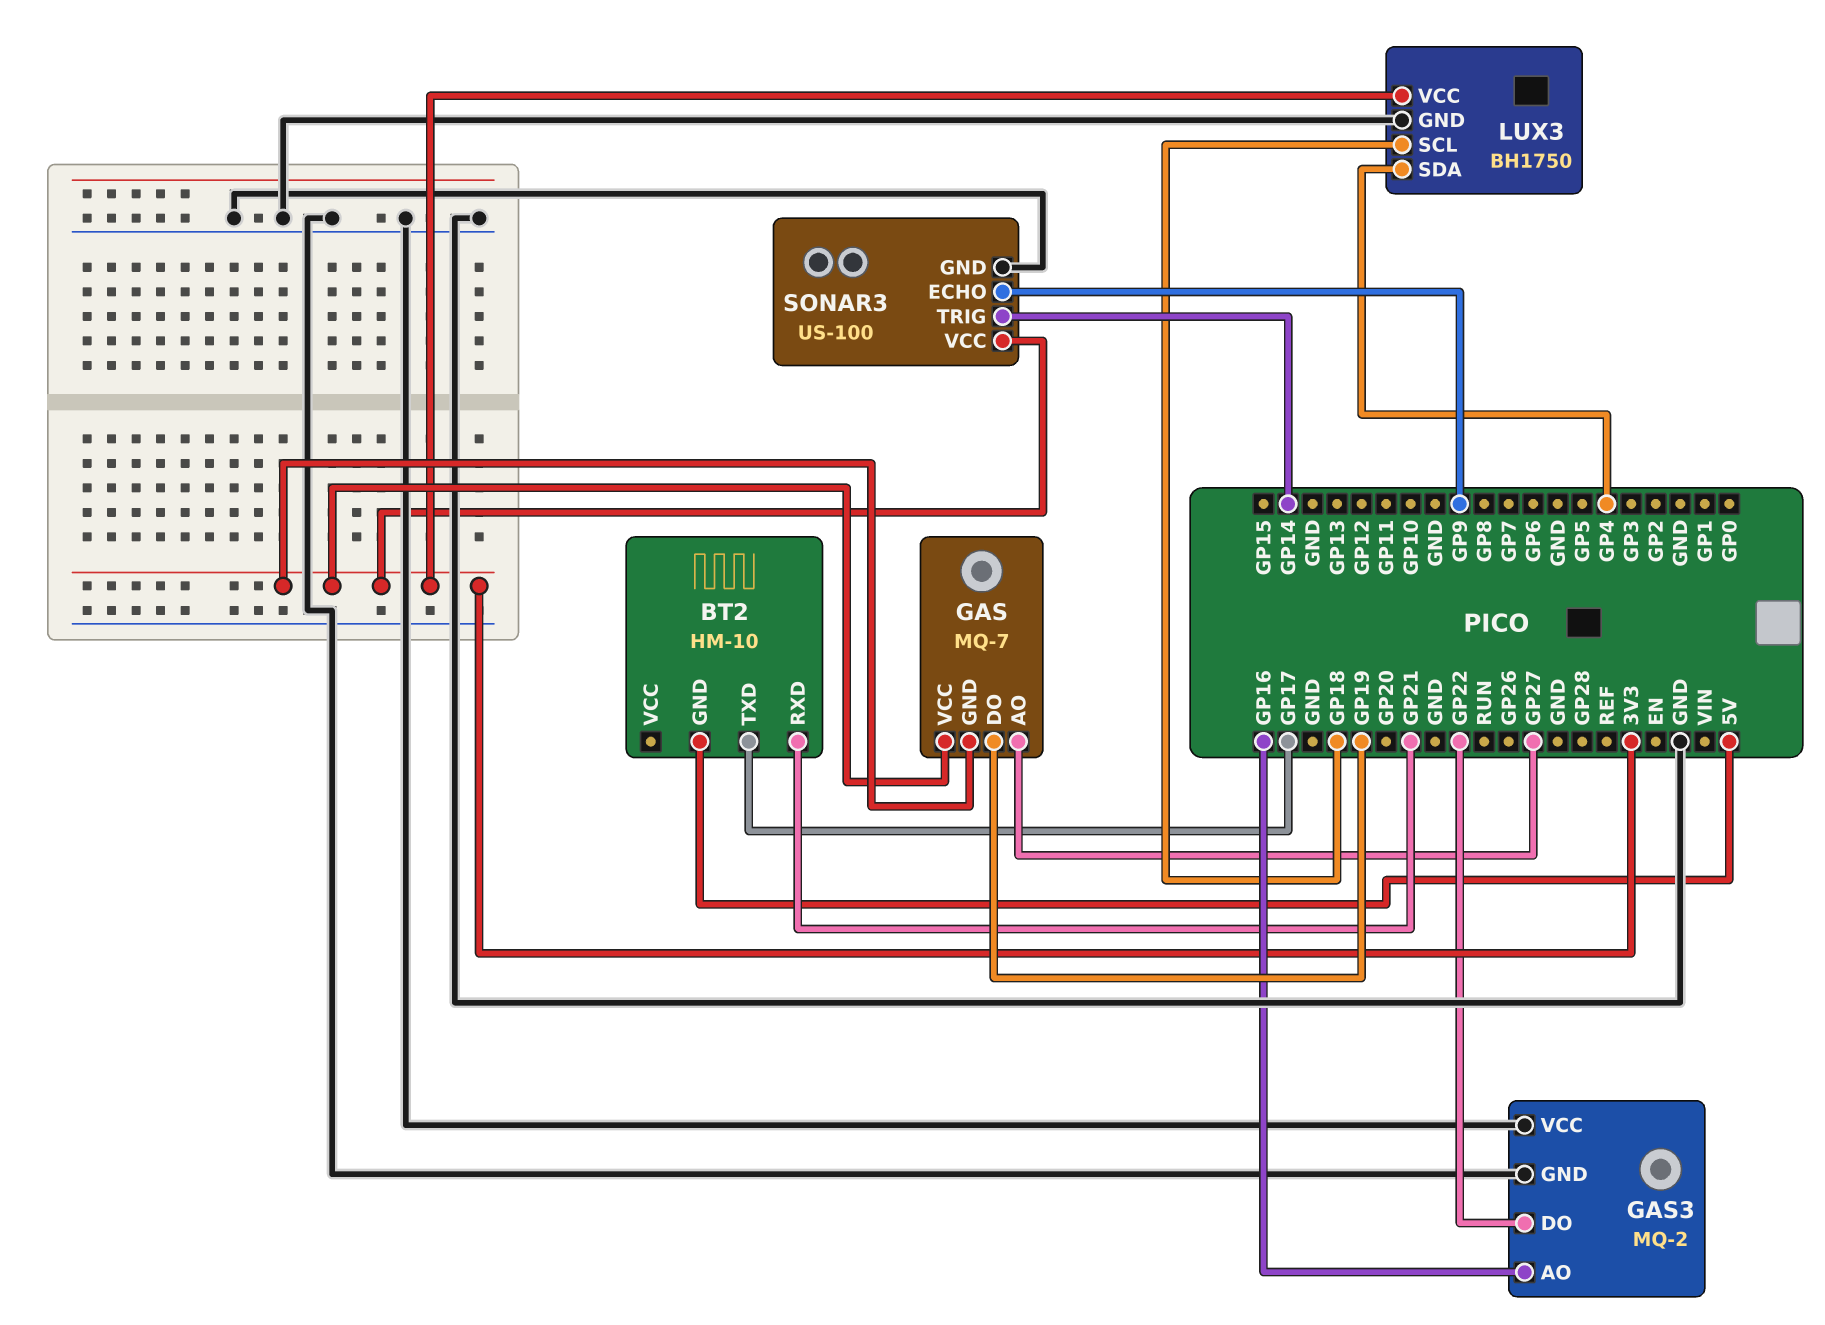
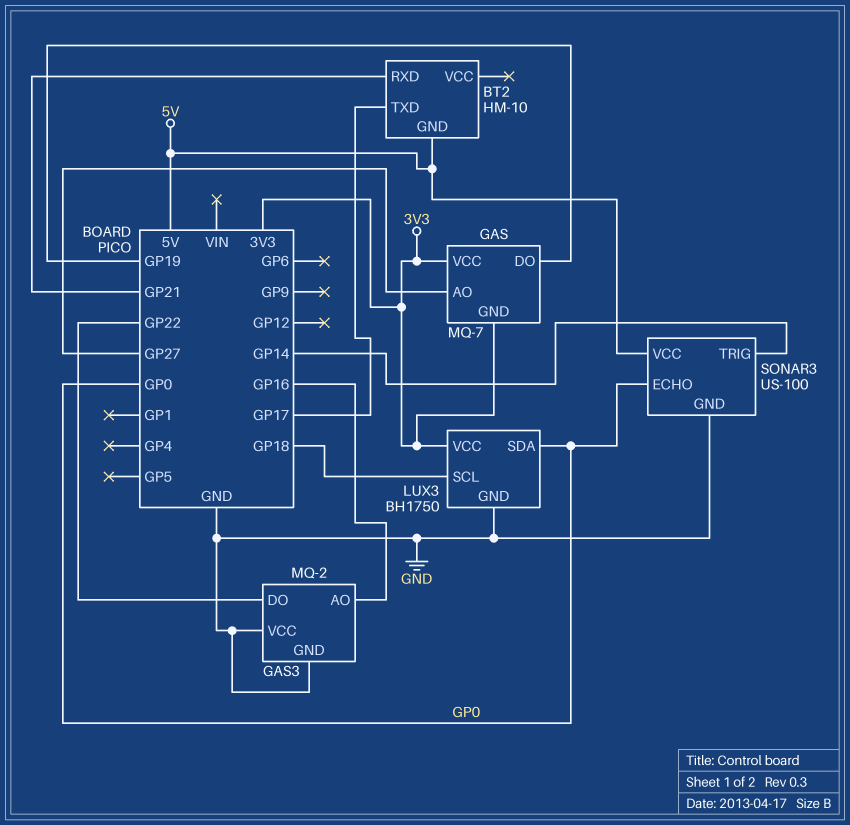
LUX3 pin SDA: GP4 -> GP0
SONAR3 pin ECHO: GP9 -> GP0
SONAR3 pin VCC: 3V3 -> 5V

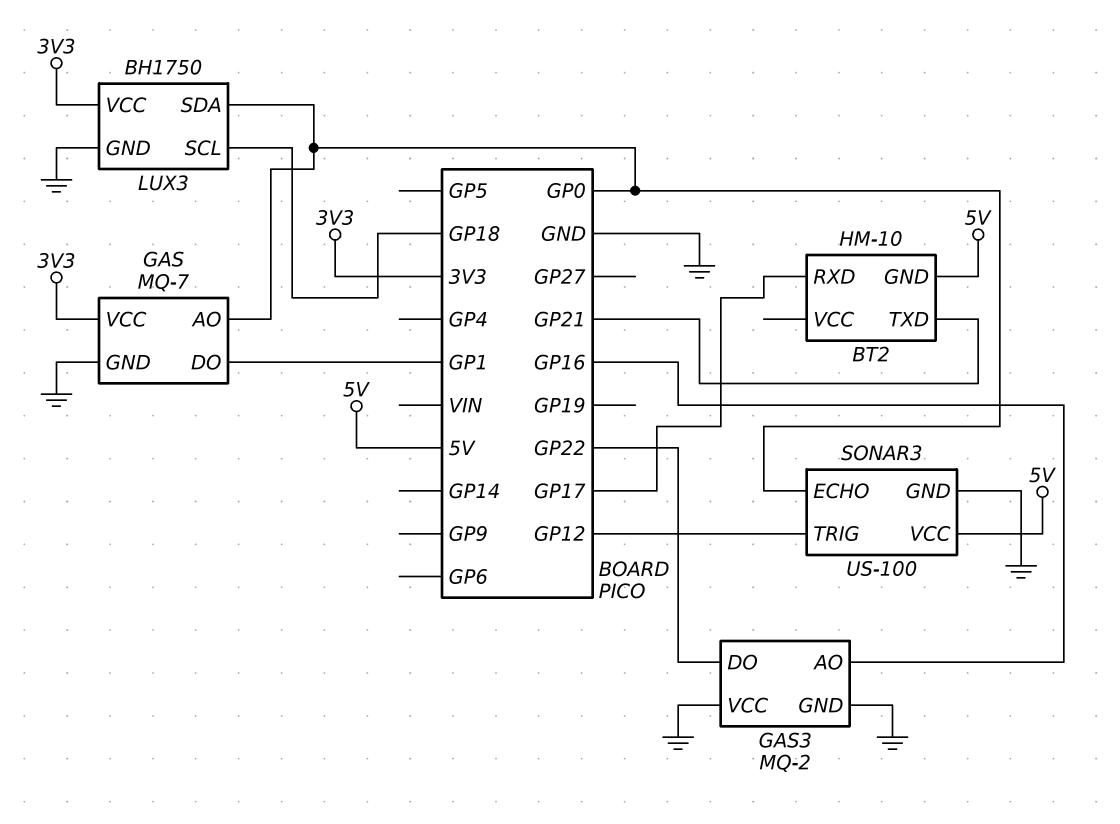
BT2 pin RXD: GP21 -> GP17
BT2 pin TXD: GP17 -> GP21
GAS pin AO: GP27 -> GP0
GAS pin DO: GP19 -> GP1
GAS pin GND: 3V3 -> GND
SONAR3 pin TRIG: GP14 -> GP12

